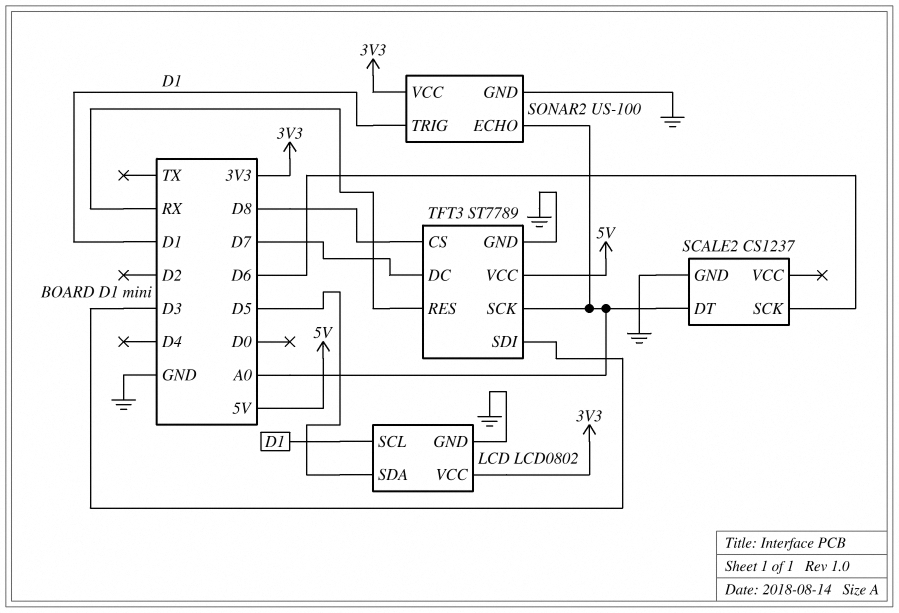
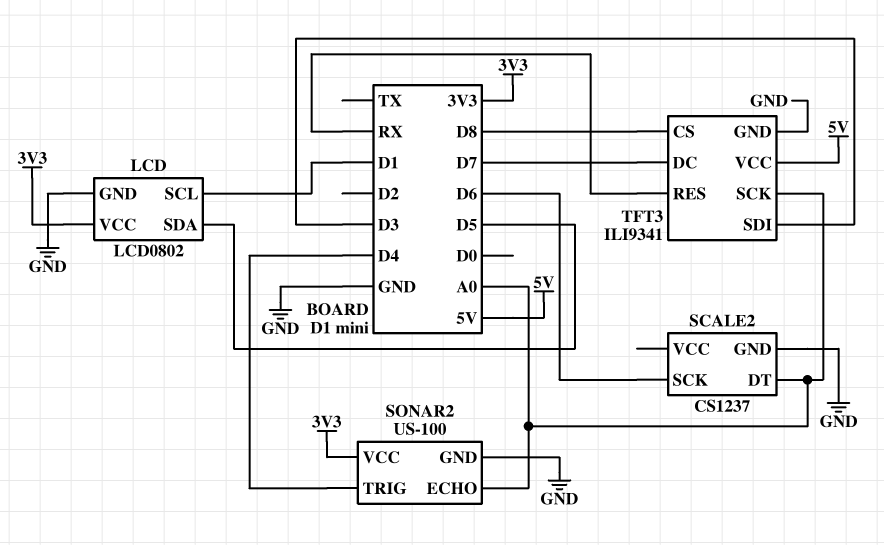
SONAR2 pin TRIG: D1 -> D4
TFT3: ST7789 -> ILI9341

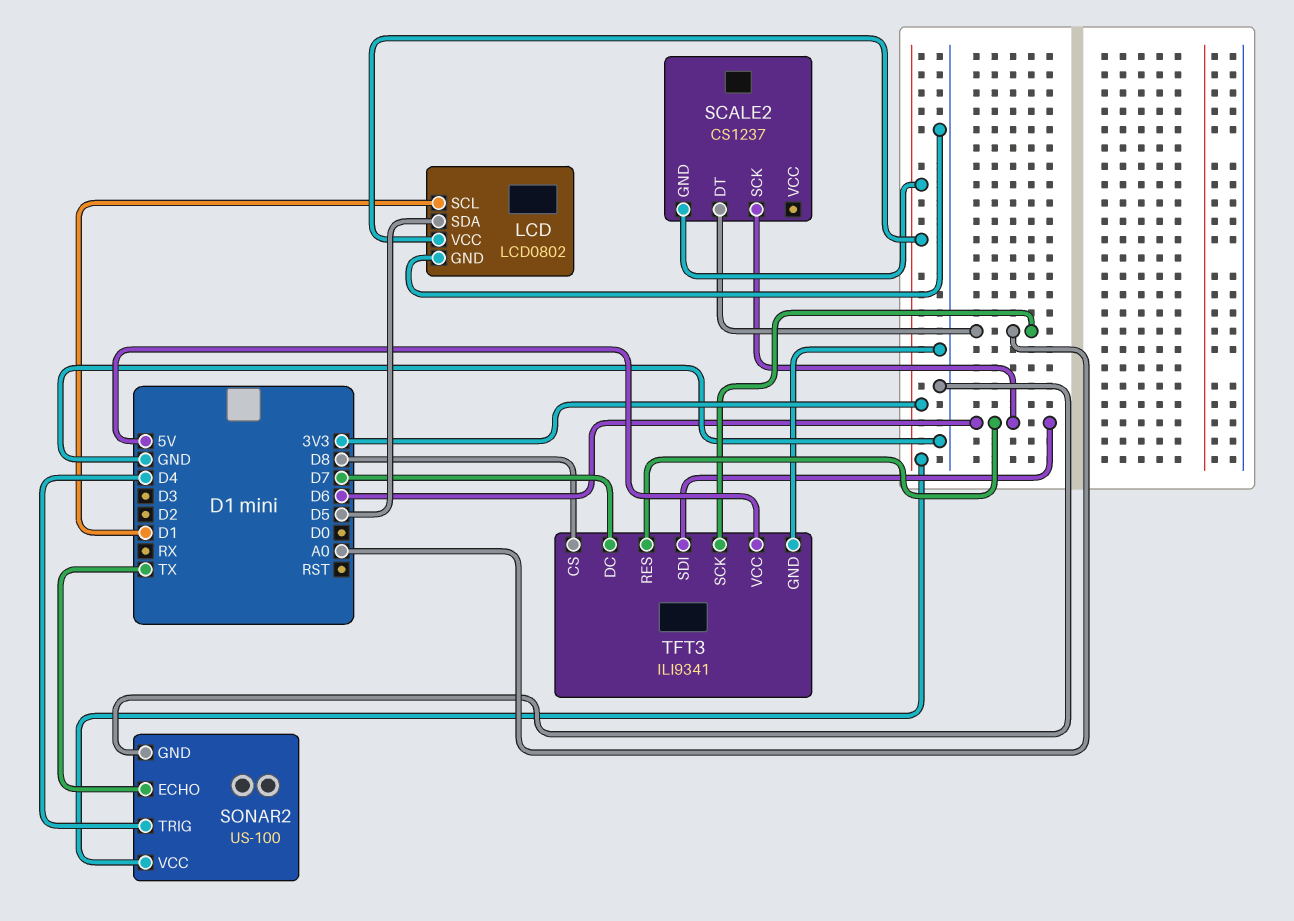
SCALE2 pin GND: GND -> 3V3
SONAR2 pin ECHO: A0 -> TX
TFT3 pin RES: RX -> D6
TFT3 pin SDI: D3 -> D6

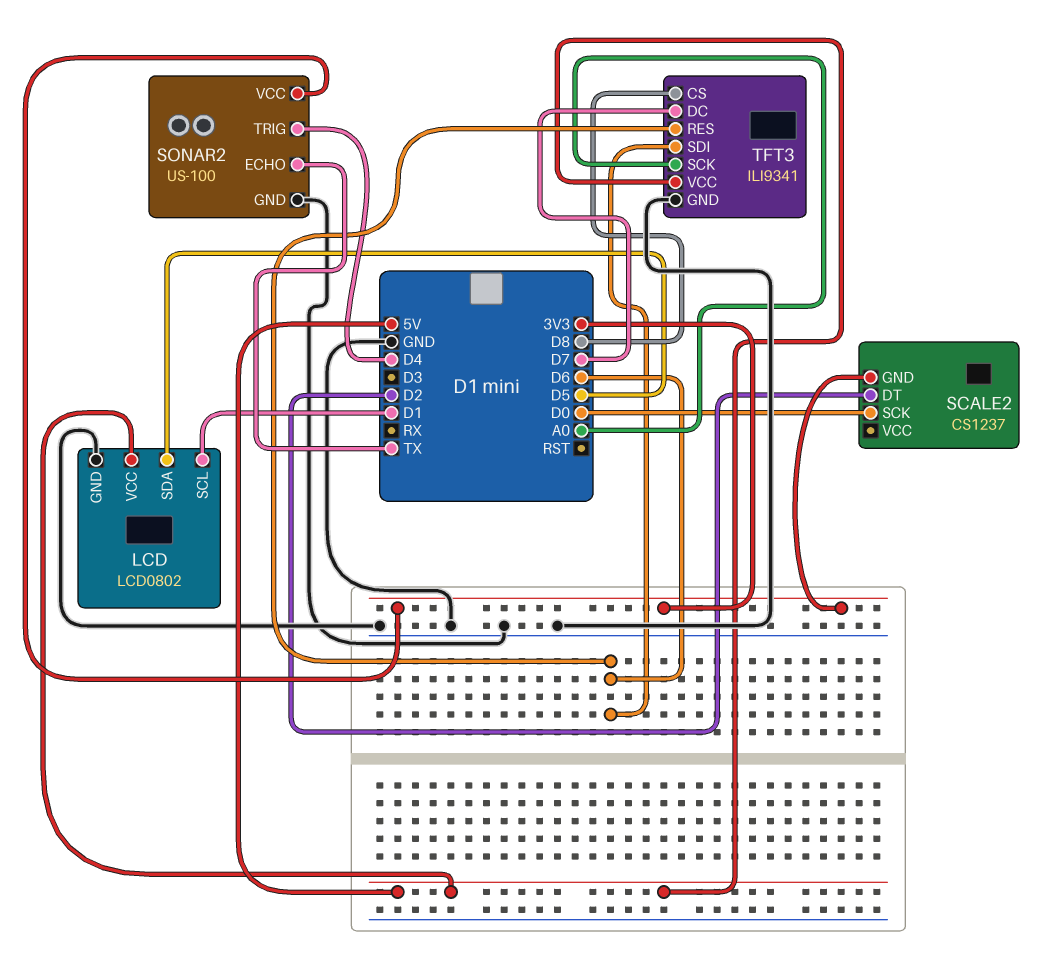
LCD pin VCC: 3V3 -> 5V
SCALE2 pin DT: A0 -> D2
SCALE2 pin SCK: D6 -> D0

